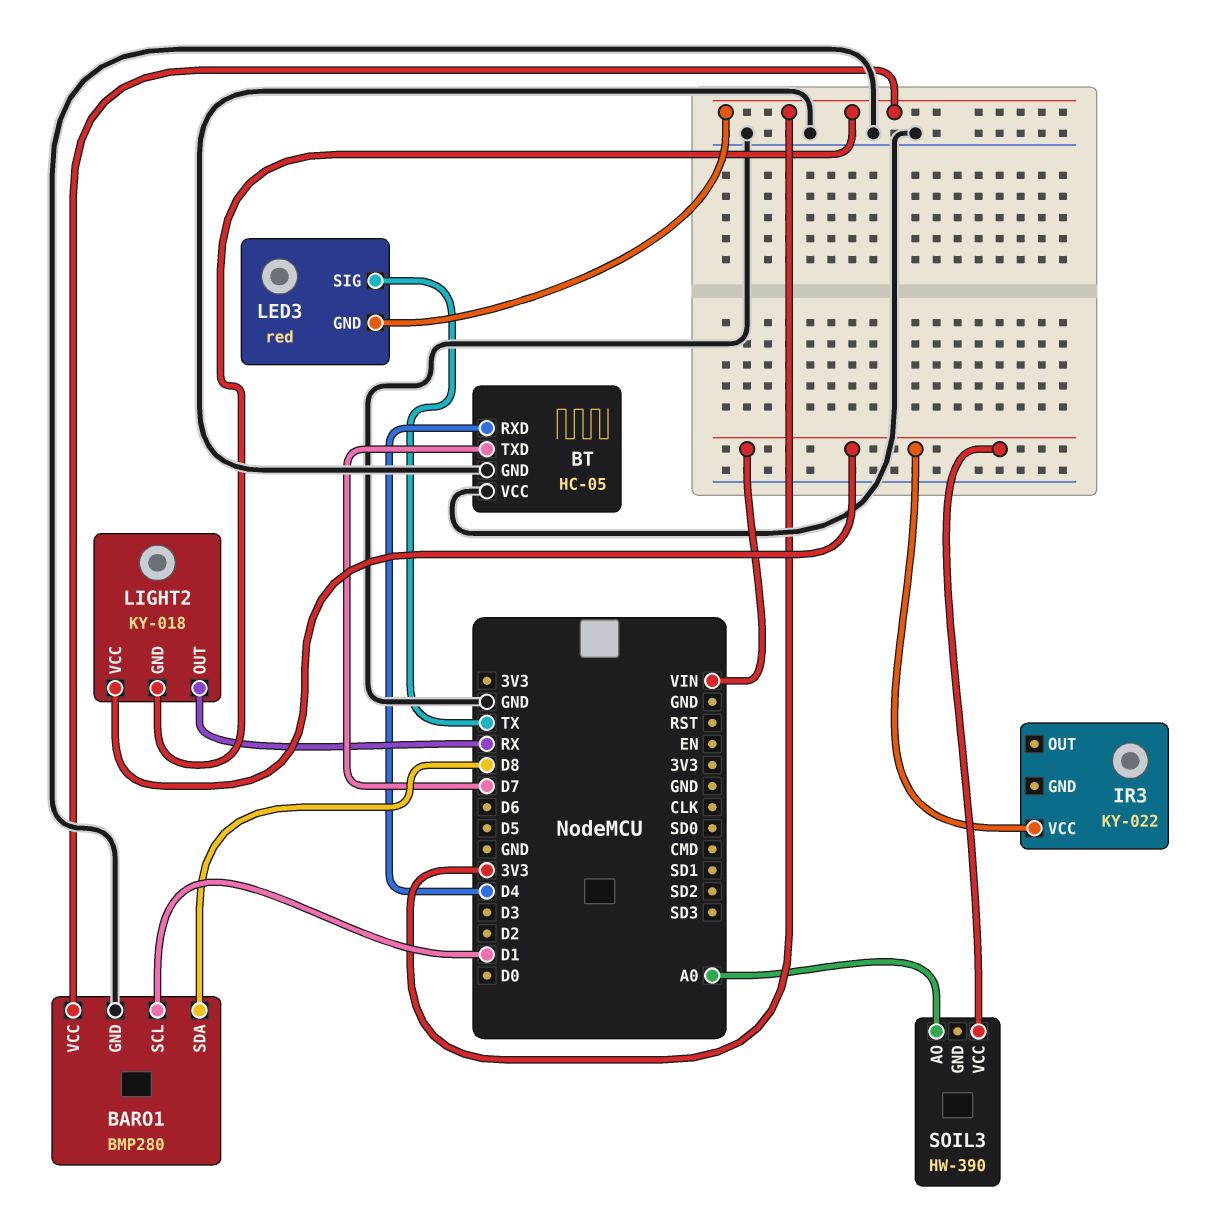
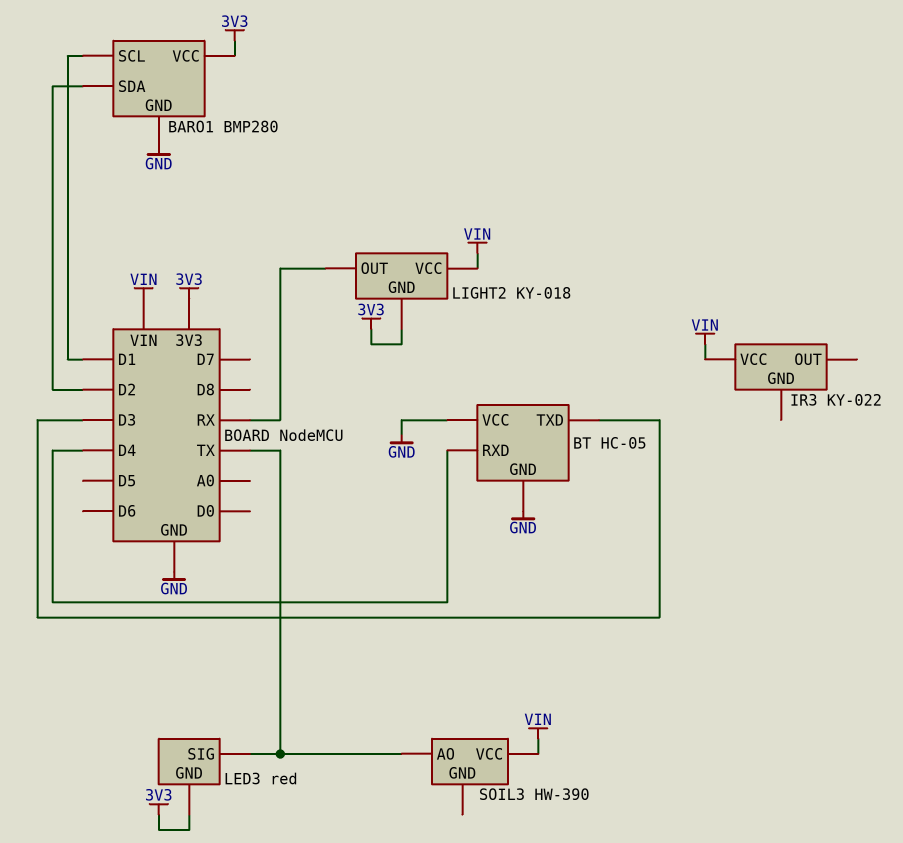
BARO1 pin SDA: D8 -> D2
BT pin TXD: D7 -> D3
SOIL3 pin AO: A0 -> TX

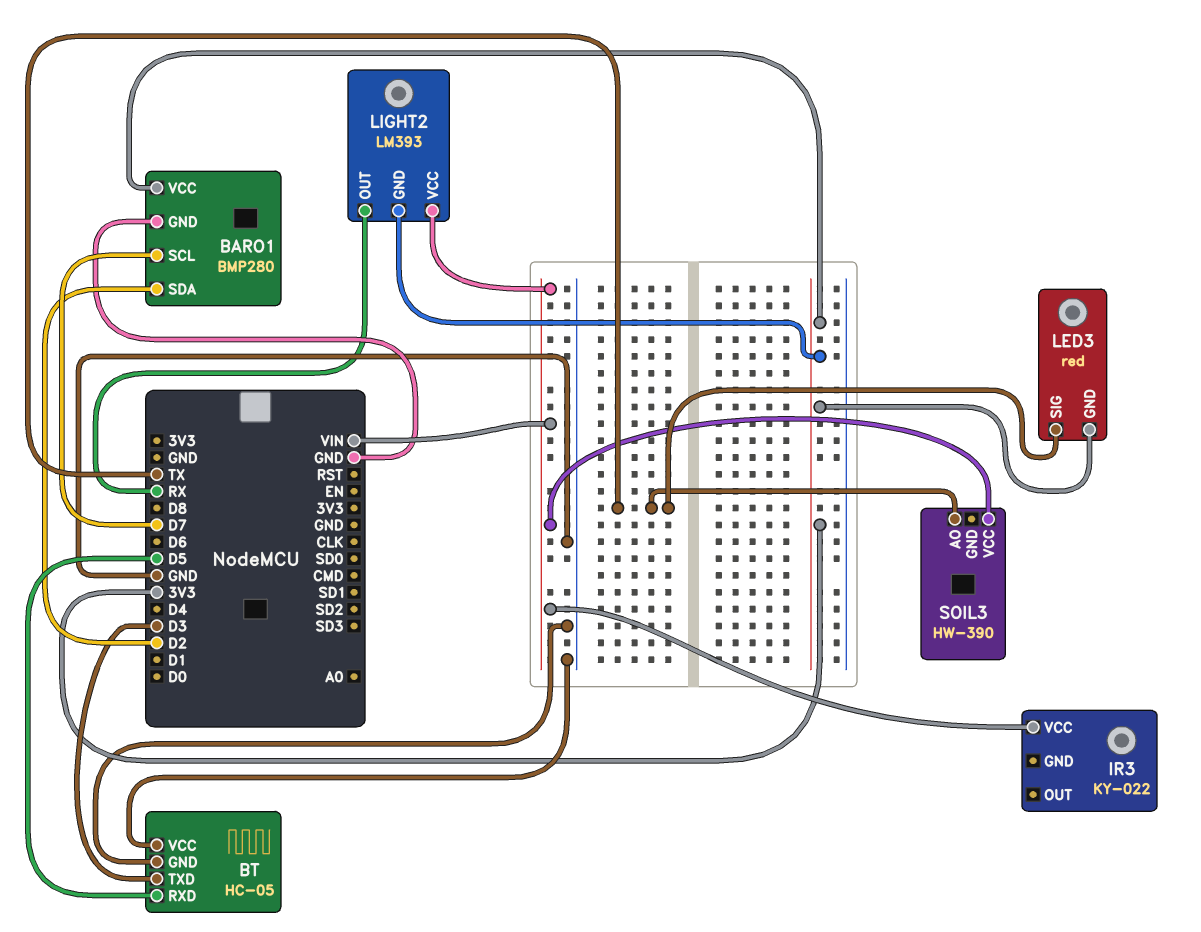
BARO1 pin SCL: D1 -> D7
BT pin RXD: D4 -> D5
LIGHT2: KY-018 -> LM393

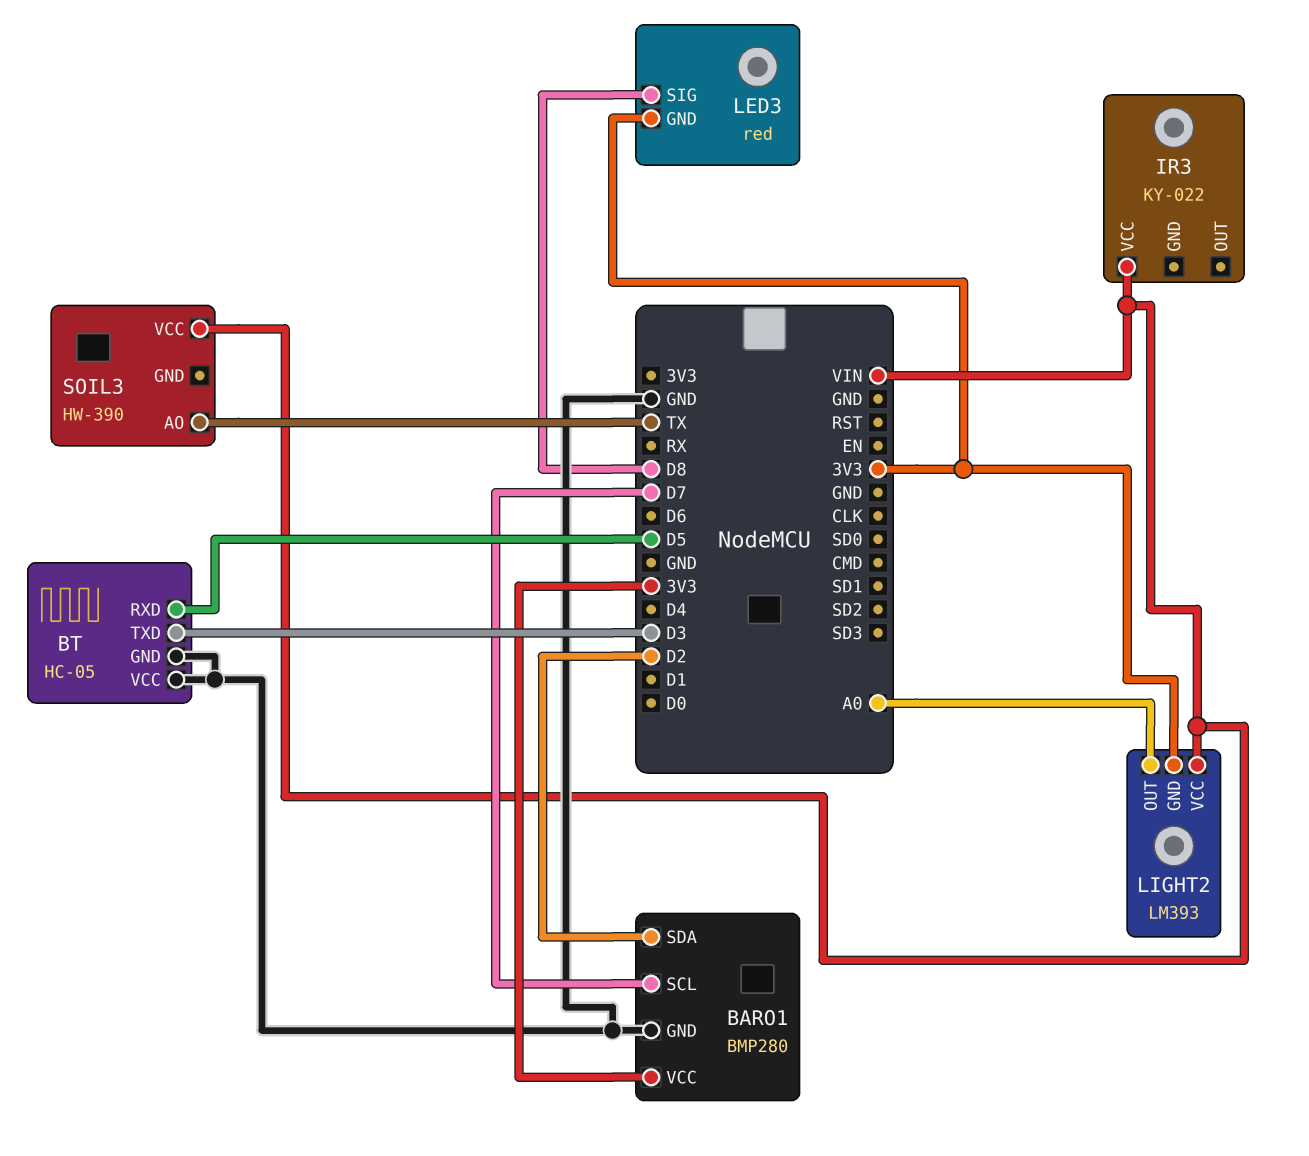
LED3 pin SIG: TX -> D8
LIGHT2 pin OUT: RX -> A0

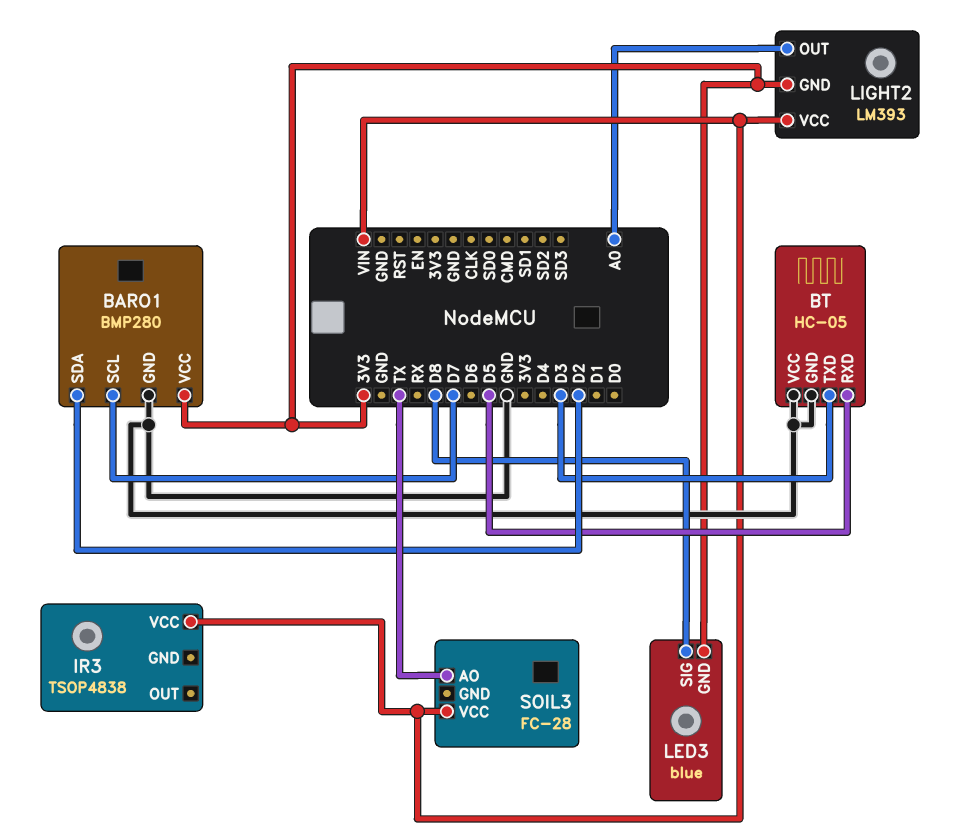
IR3: KY-022 -> TSOP4838
LED3: red -> blue
SOIL3: HW-390 -> FC-28

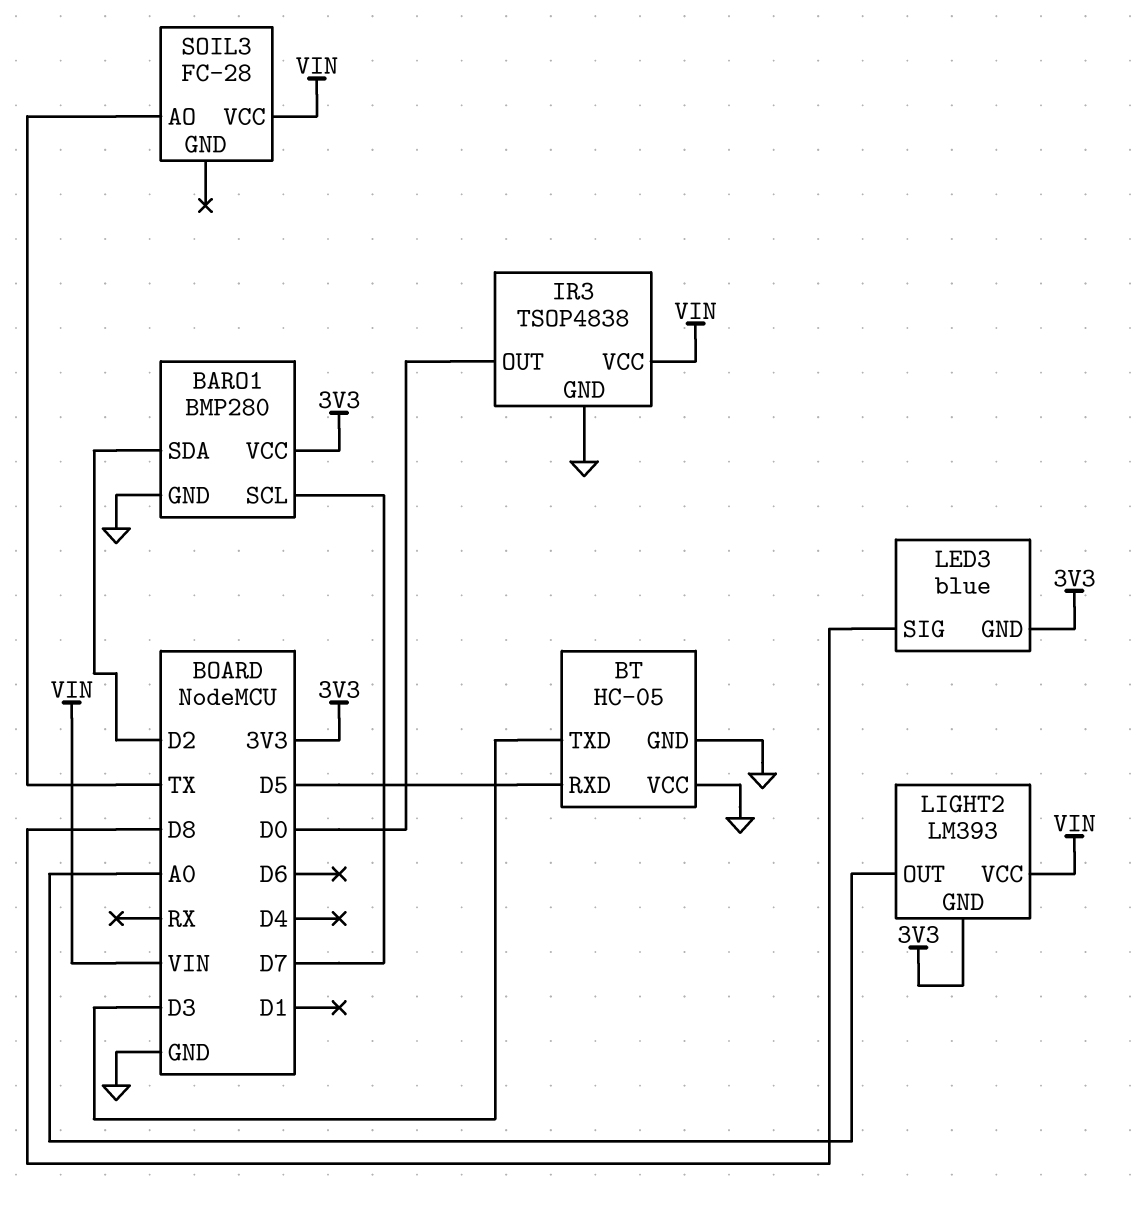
IR3 pin GND: none -> GND
IR3 pin OUT: none -> D0

